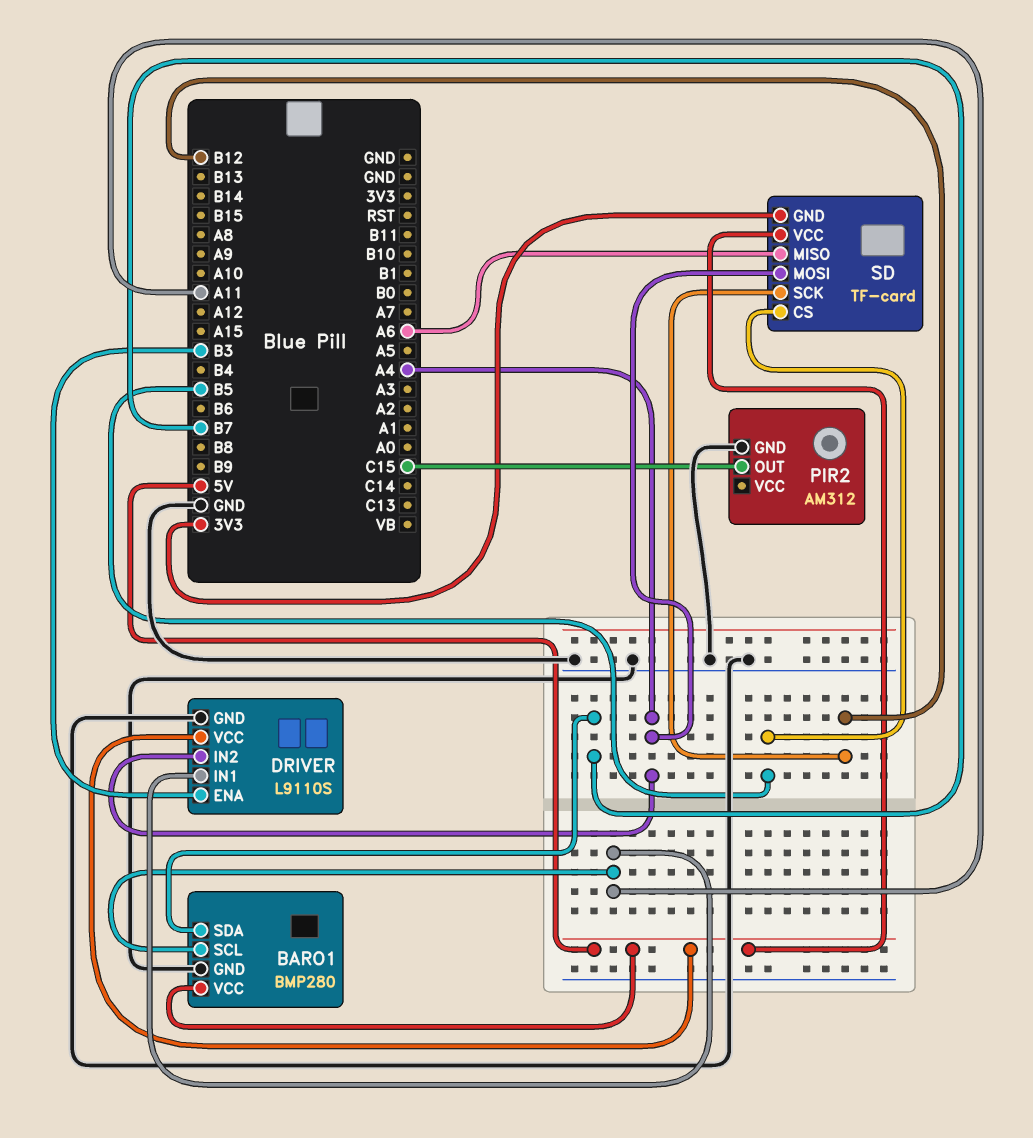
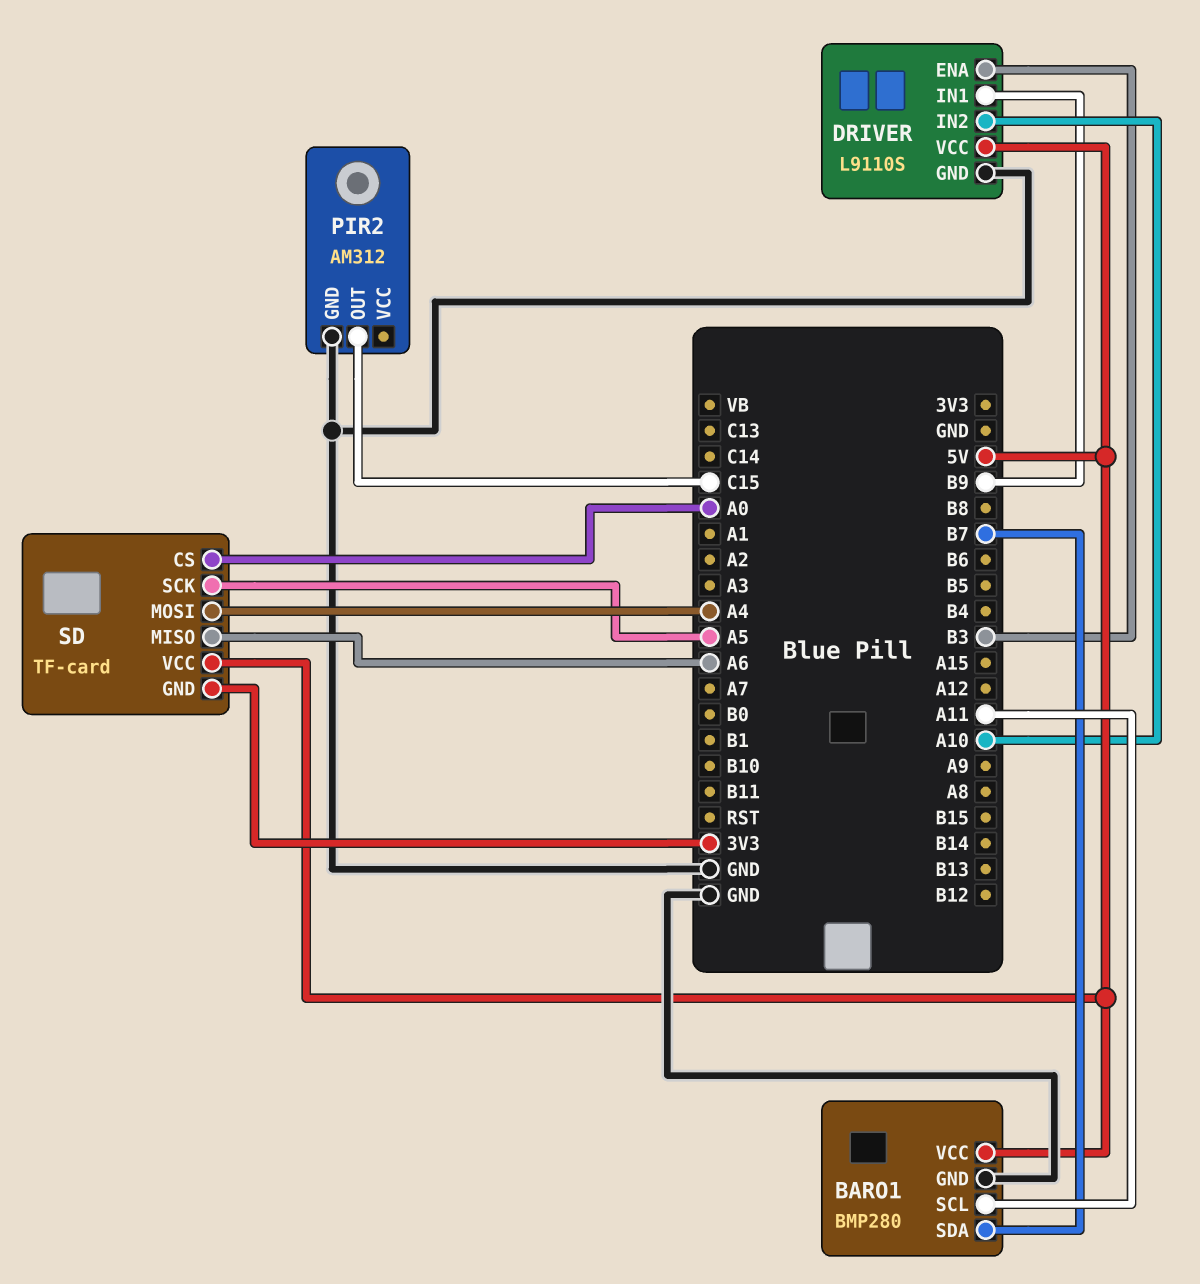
DRIVER pin IN1: A11 -> B9
DRIVER pin IN2: A4 -> A10
SD pin CS: B5 -> A0
SD pin SCK: B12 -> A5

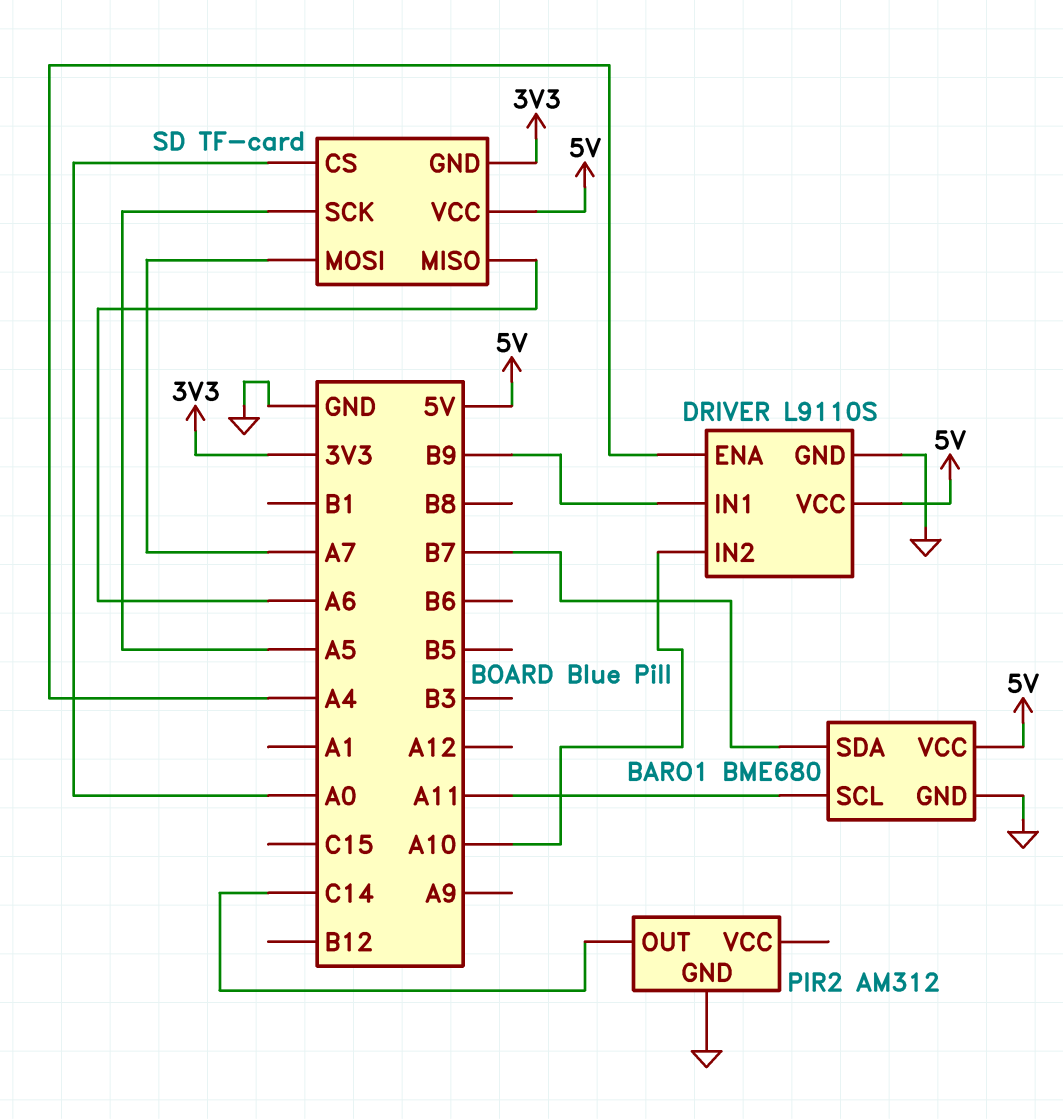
BARO1: BMP280 -> BME680
DRIVER pin ENA: B3 -> A4
PIR2 pin OUT: C15 -> C14
SD pin MOSI: A4 -> A7

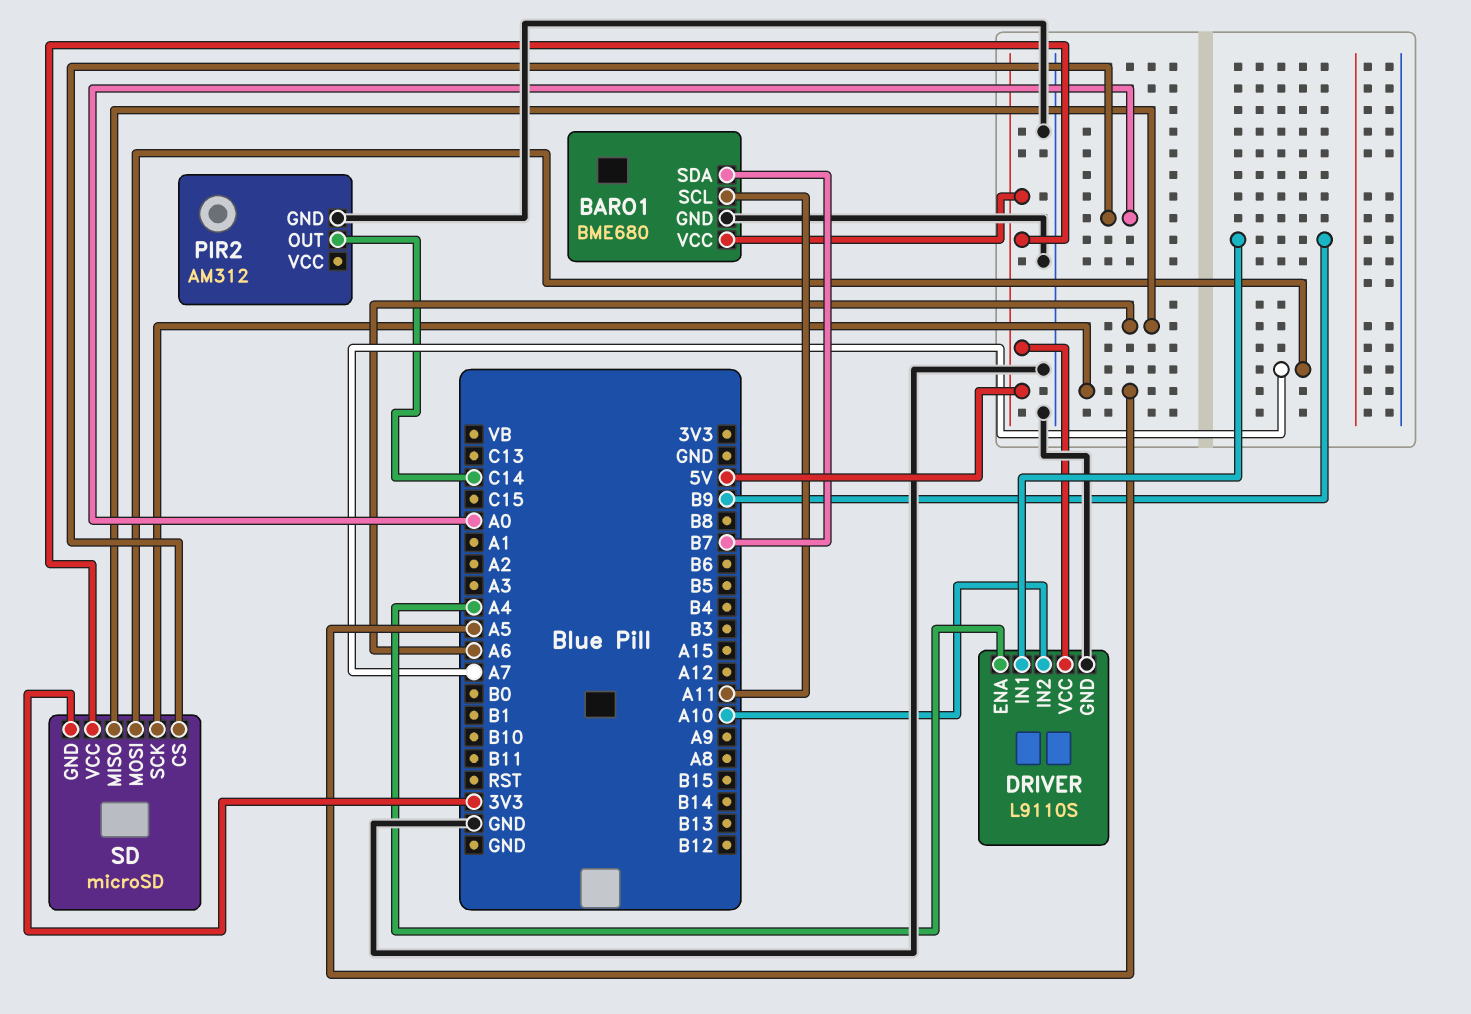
SD: TF-card -> microSD

